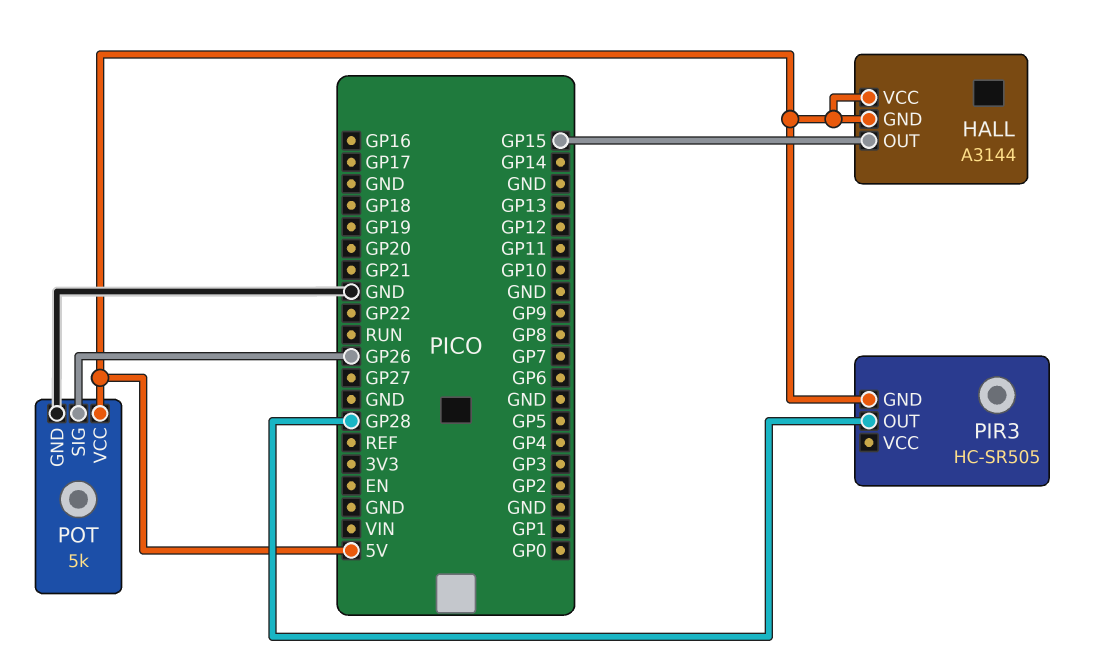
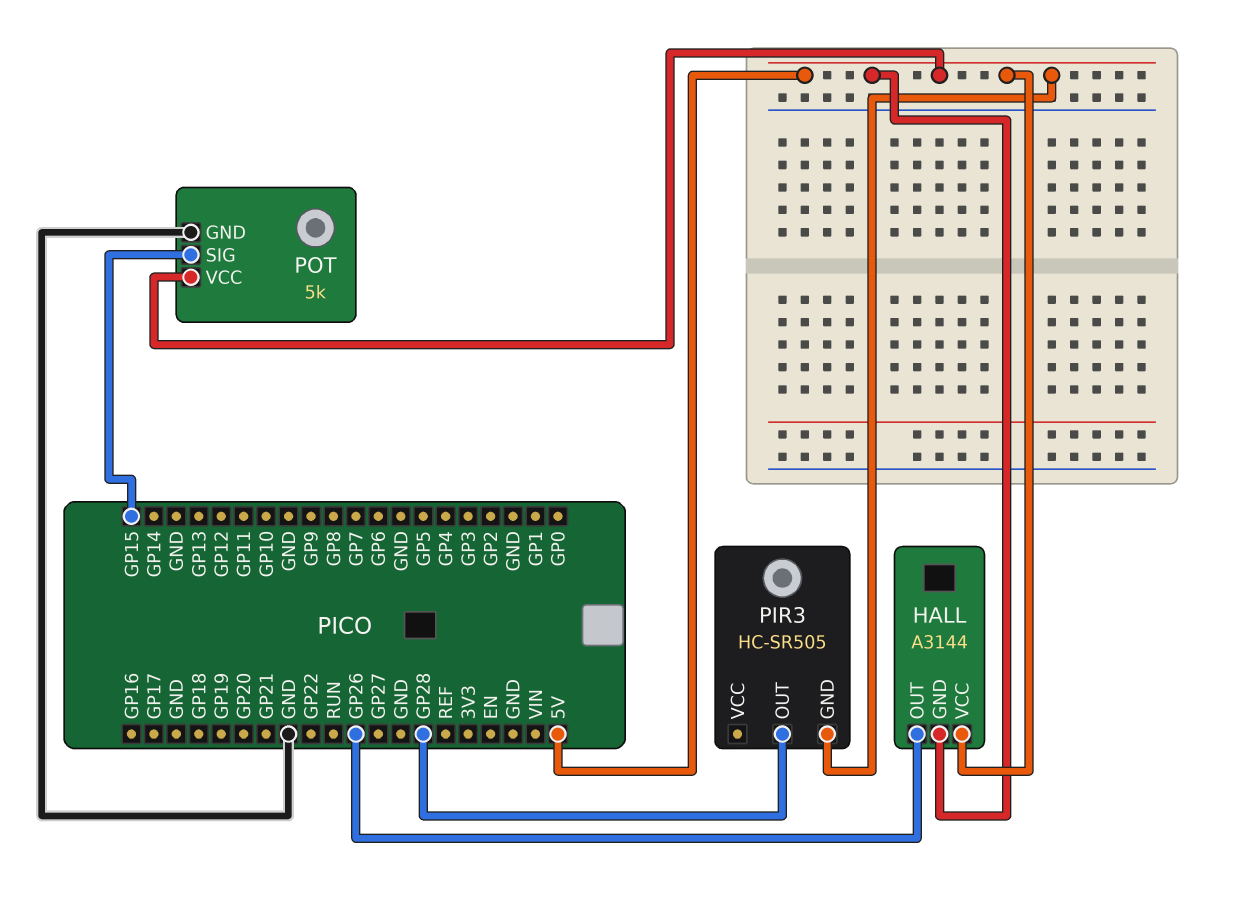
HALL pin OUT: GP15 -> GP26
POT pin SIG: GP26 -> GP15

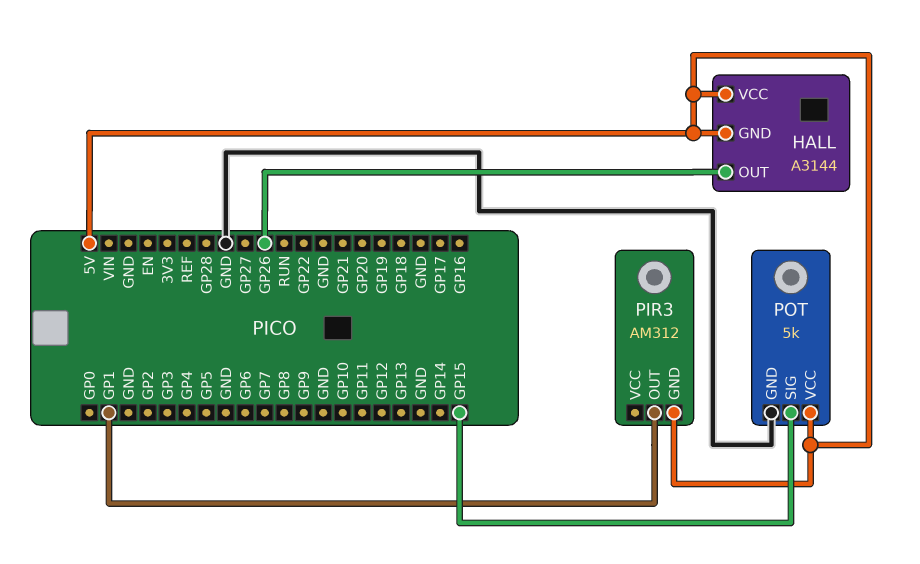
PIR3: HC-SR505 -> AM312
PIR3 pin OUT: GP28 -> GP1

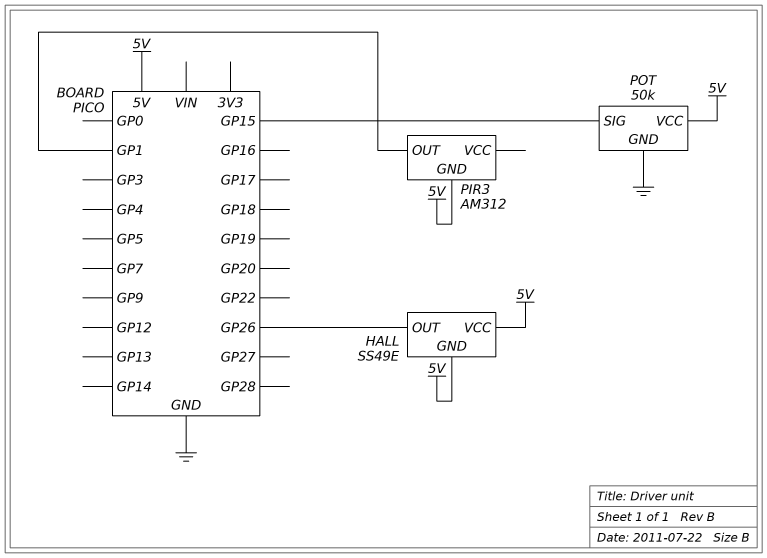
HALL: A3144 -> SS49E
POT: 5k -> 50k

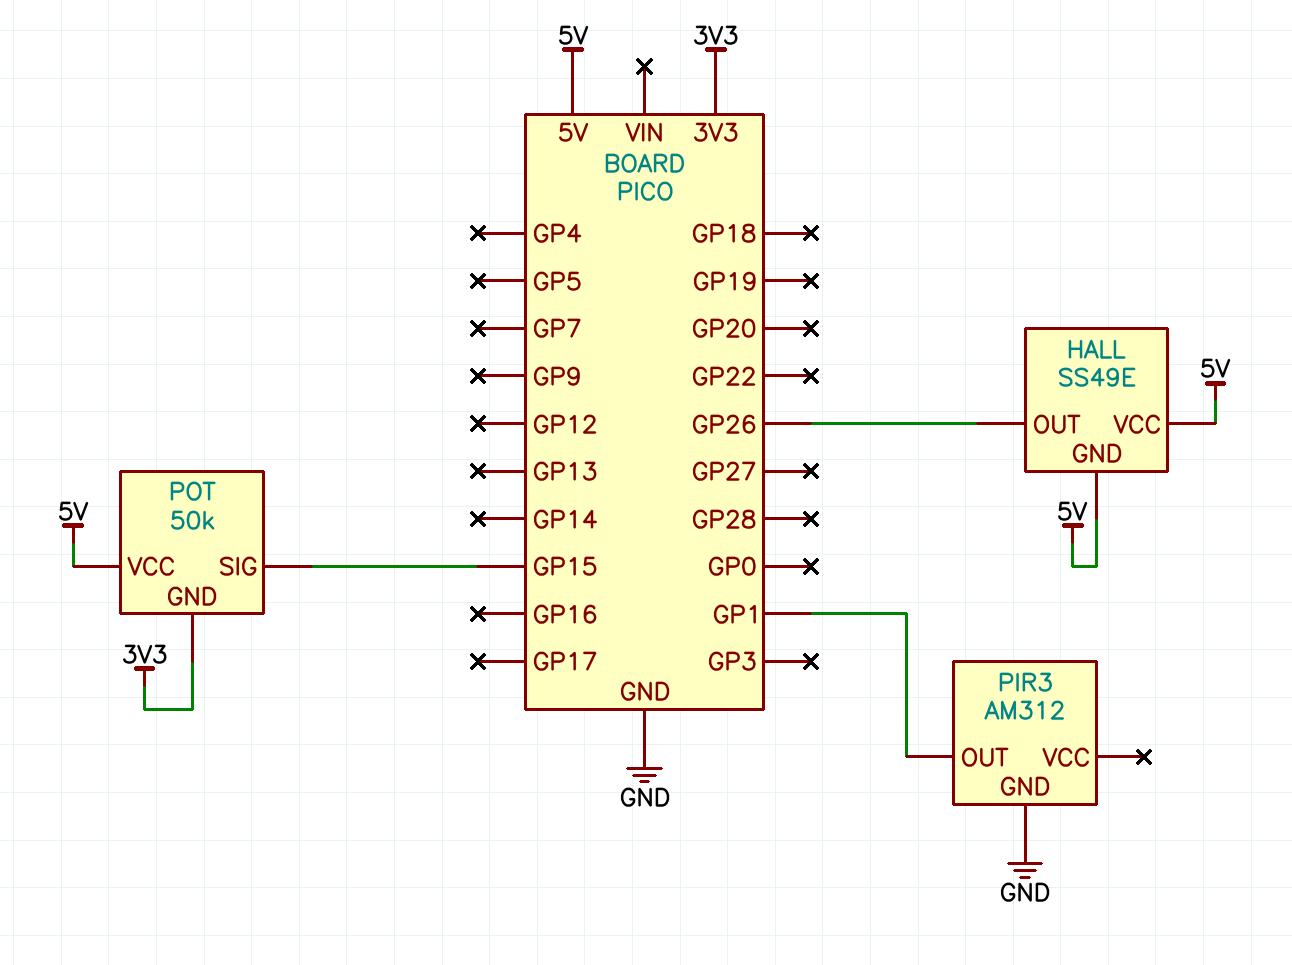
PIR3 pin GND: 5V -> GND
POT pin GND: GND -> 3V3

